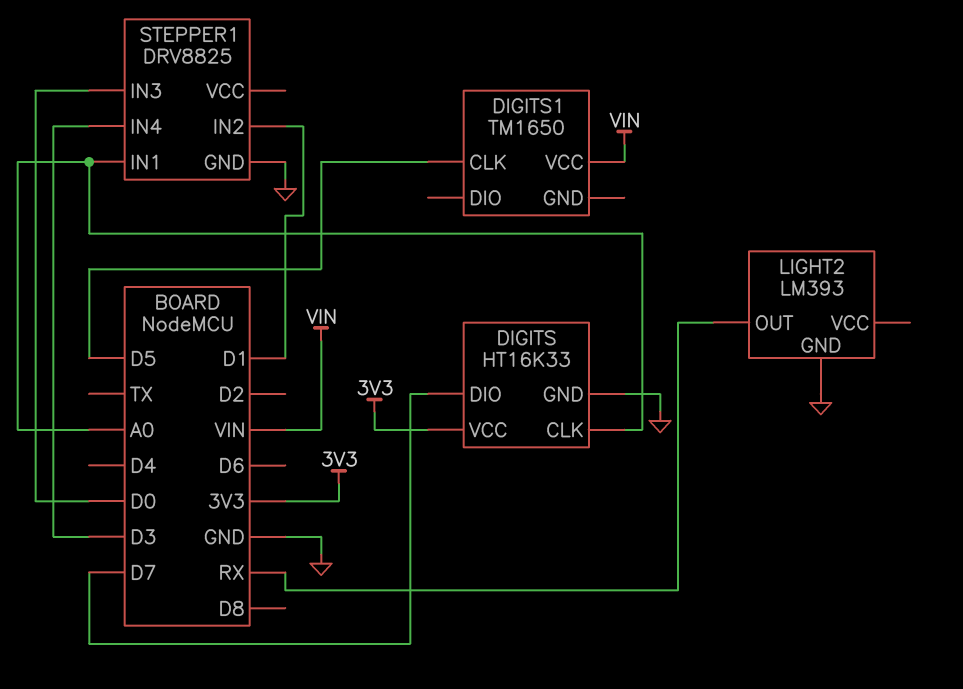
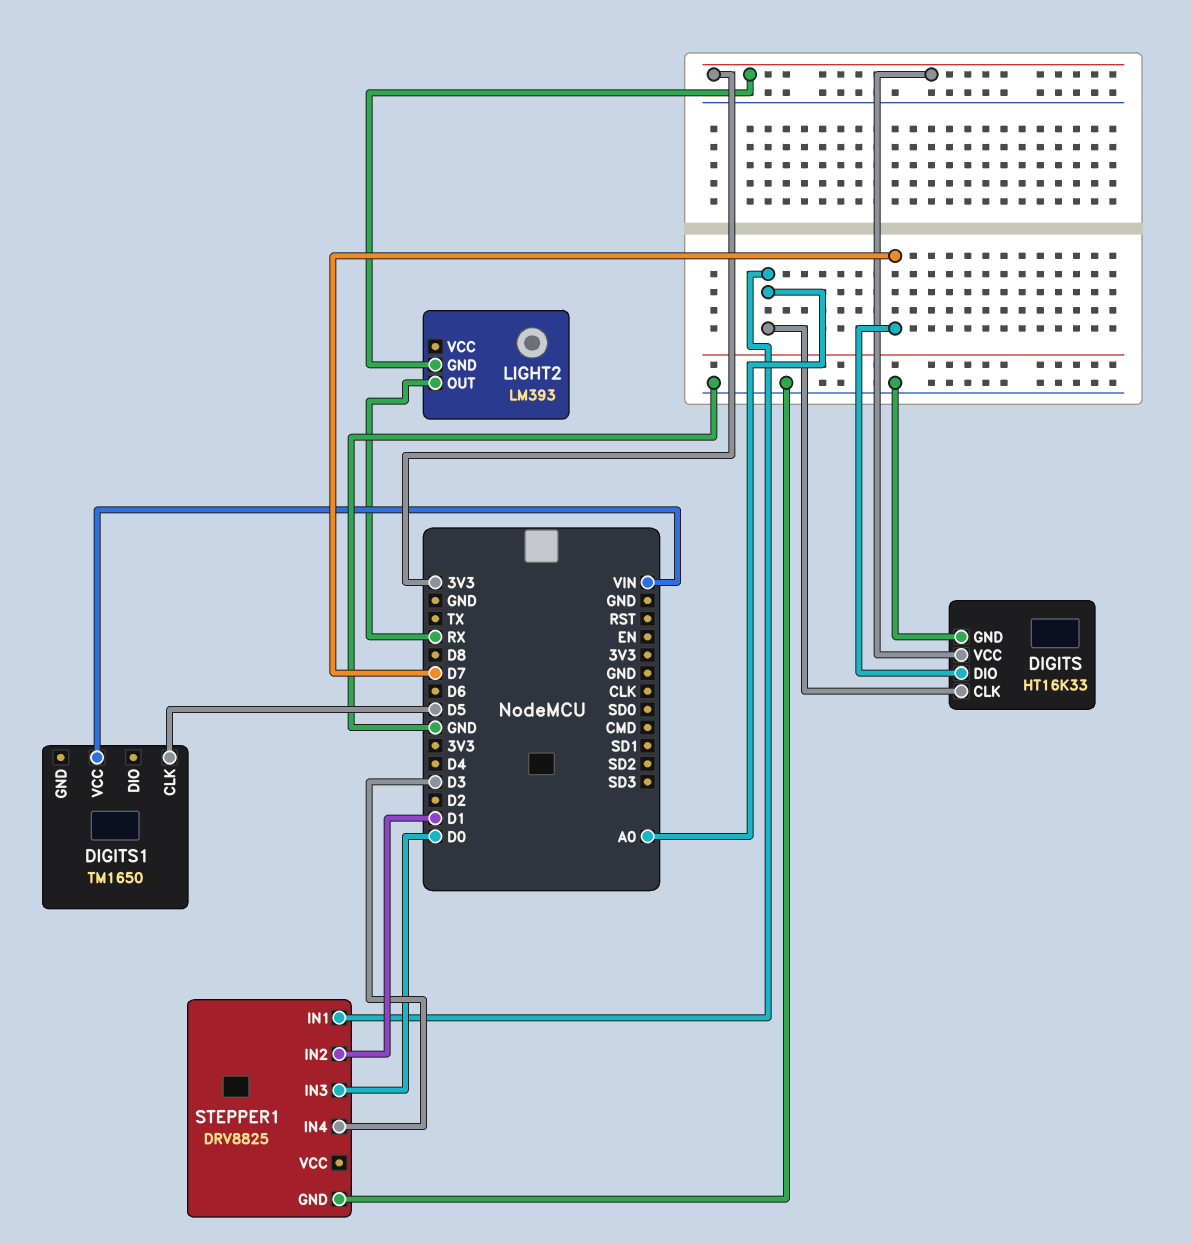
LIGHT2 pin GND: GND -> 3V3

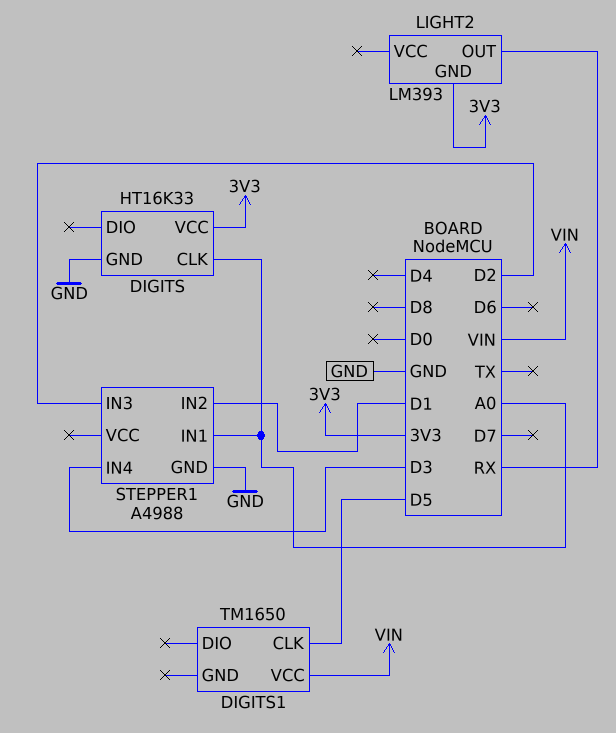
DIGITS pin DIO: D7 -> none
STEPPER1: DRV8825 -> A4988
STEPPER1 pin IN3: D0 -> D2

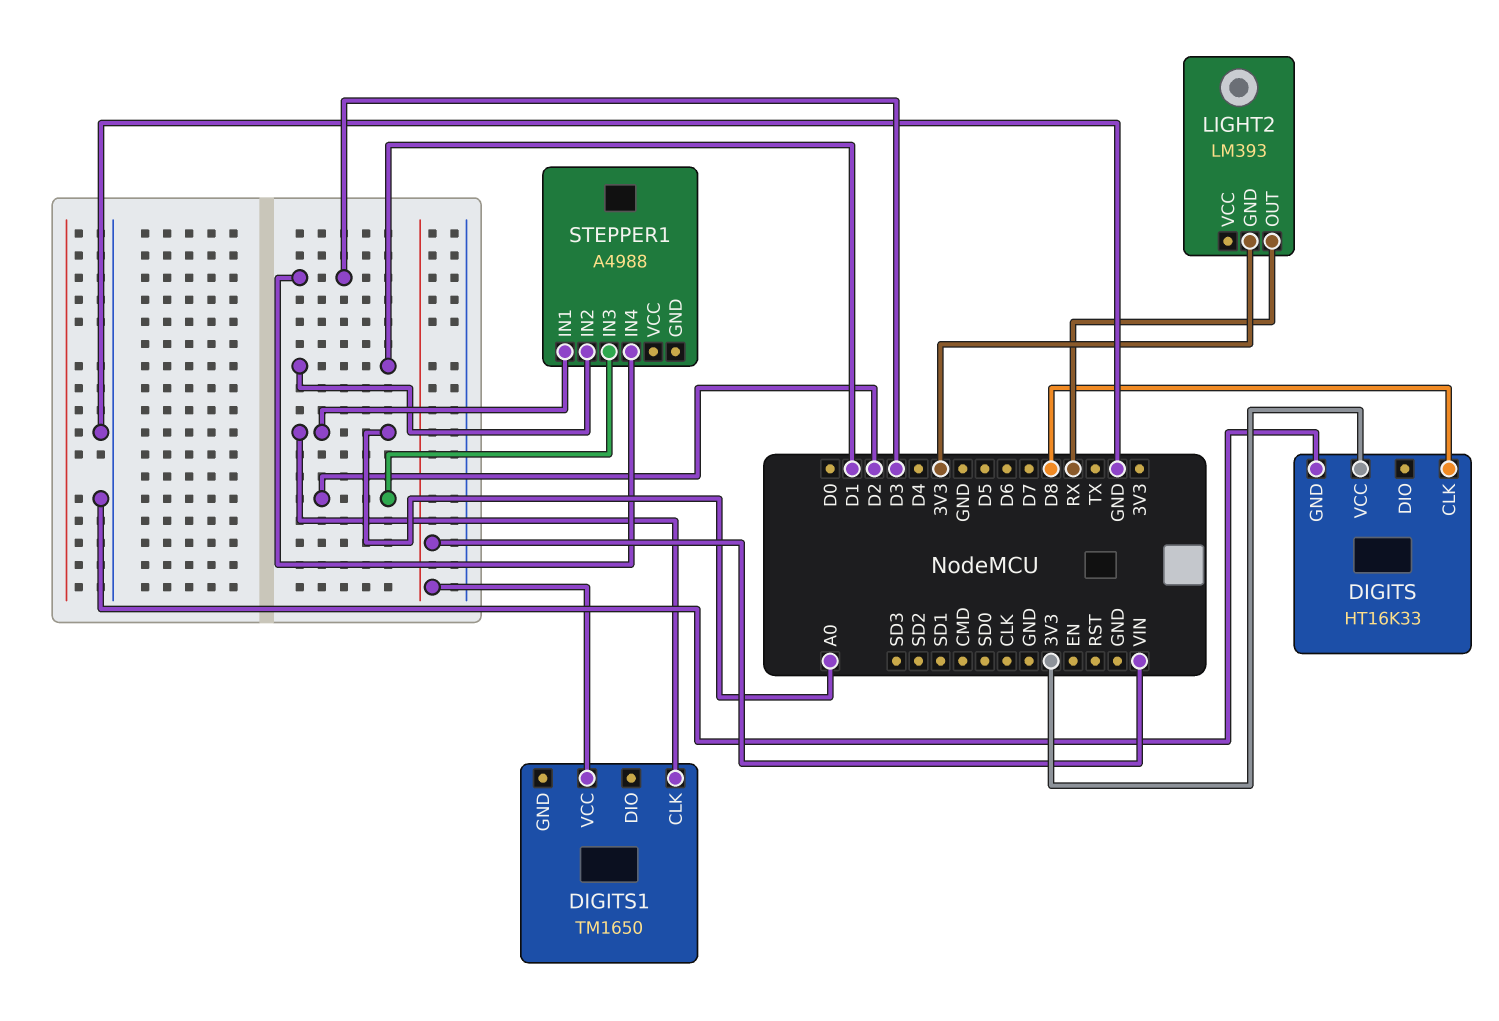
DIGITS pin CLK: A0 -> D8
DIGITS1 pin CLK: D5 -> A0
STEPPER1 pin GND: GND -> none

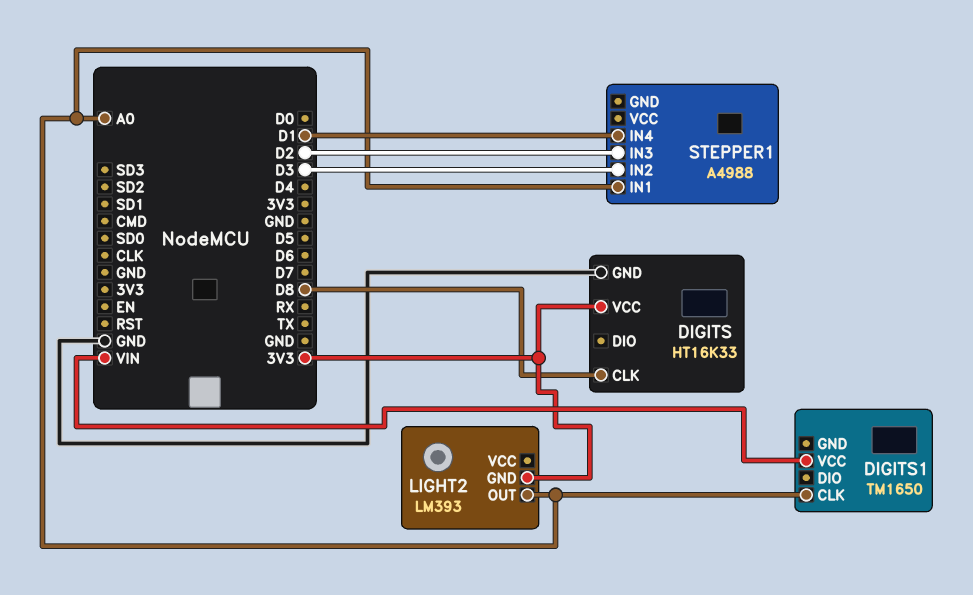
LIGHT2 pin OUT: RX -> A0
STEPPER1 pin IN2: D1 -> D3
STEPPER1 pin IN4: D3 -> D1

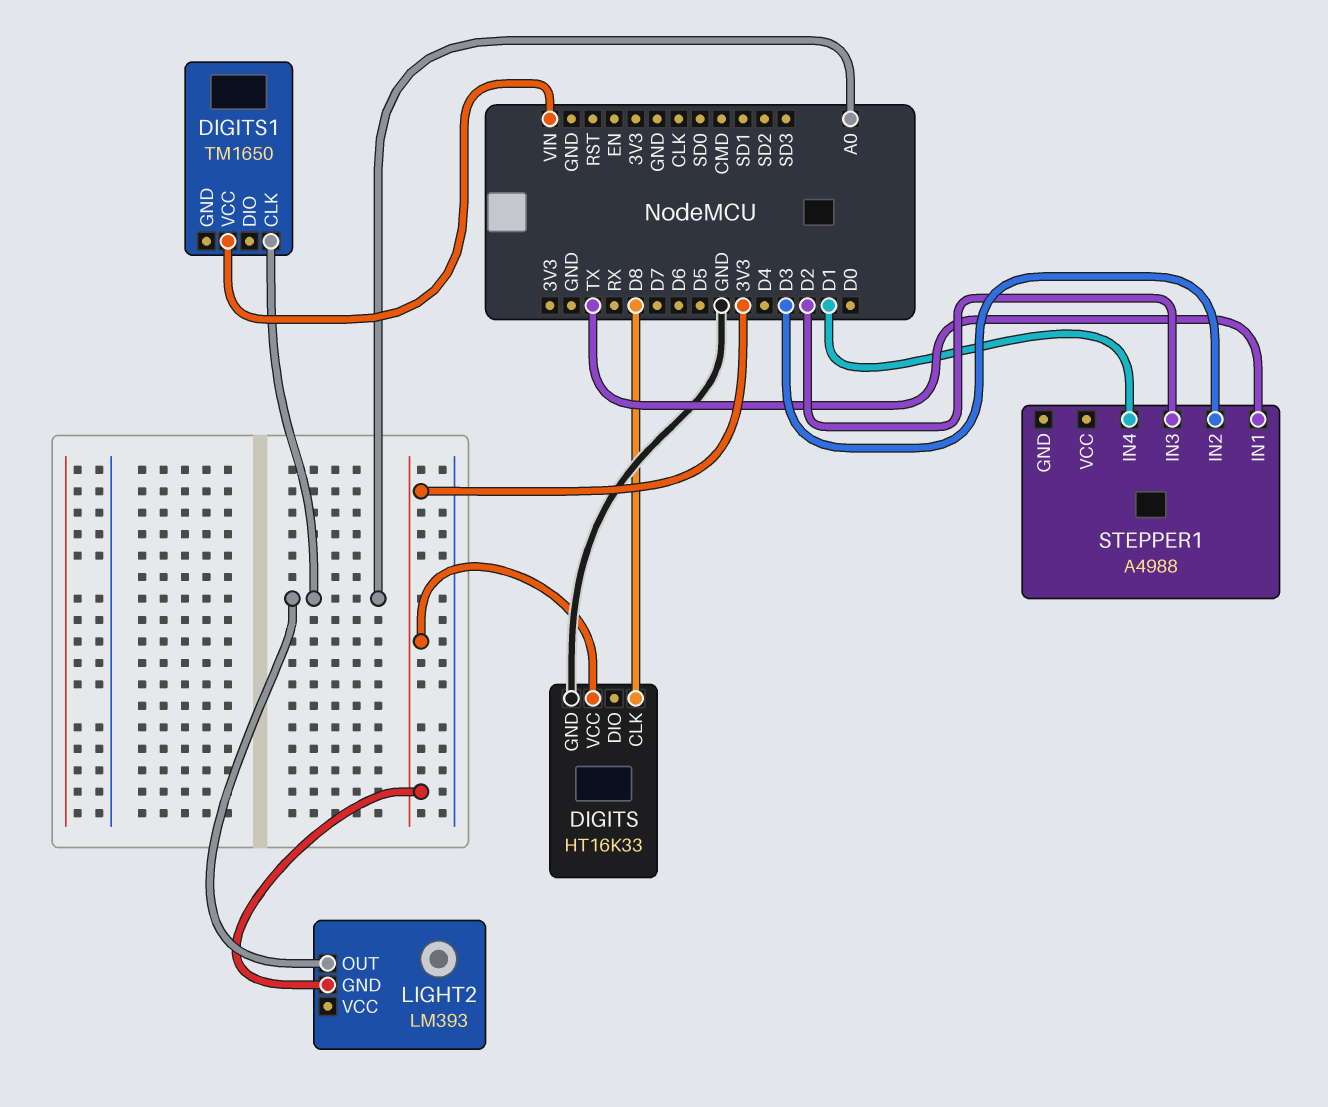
STEPPER1 pin IN1: A0 -> TX

